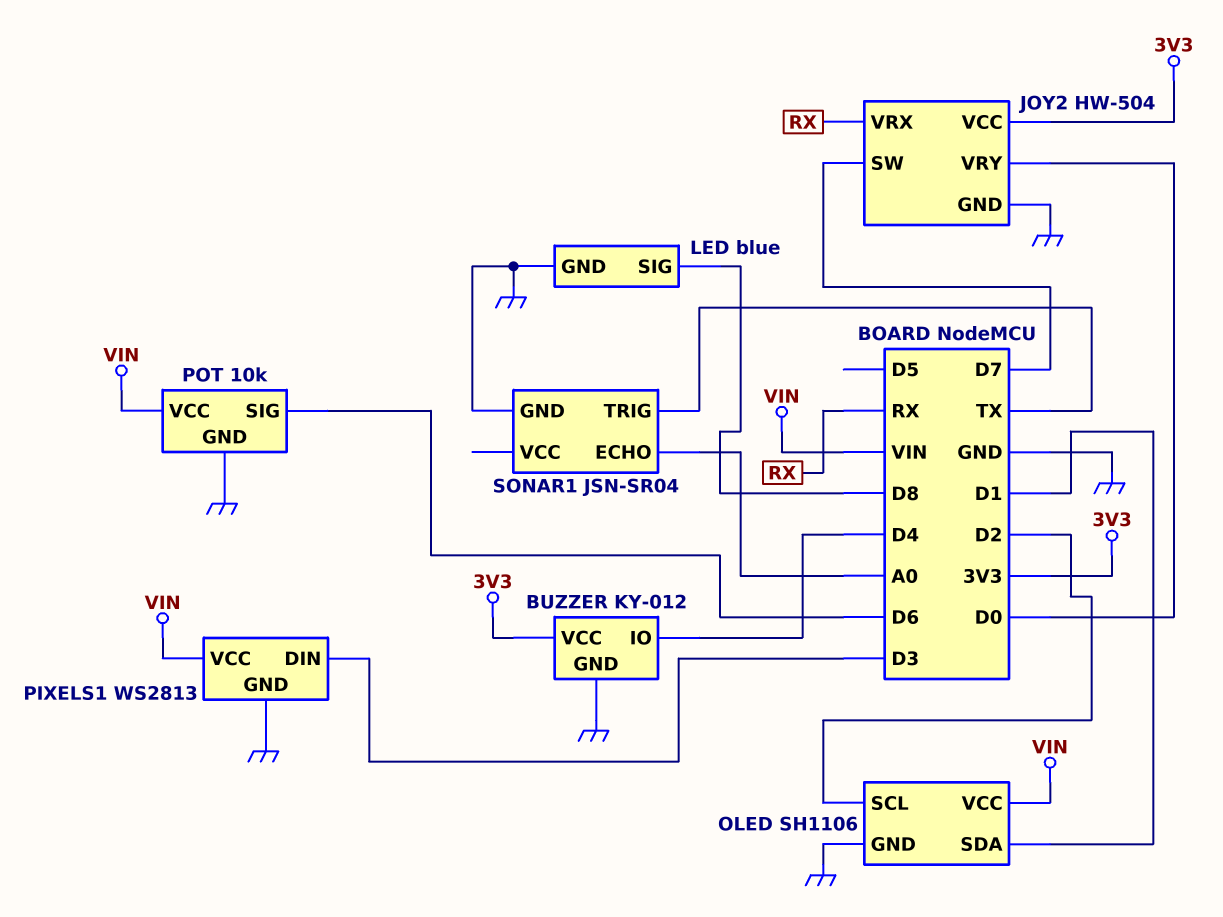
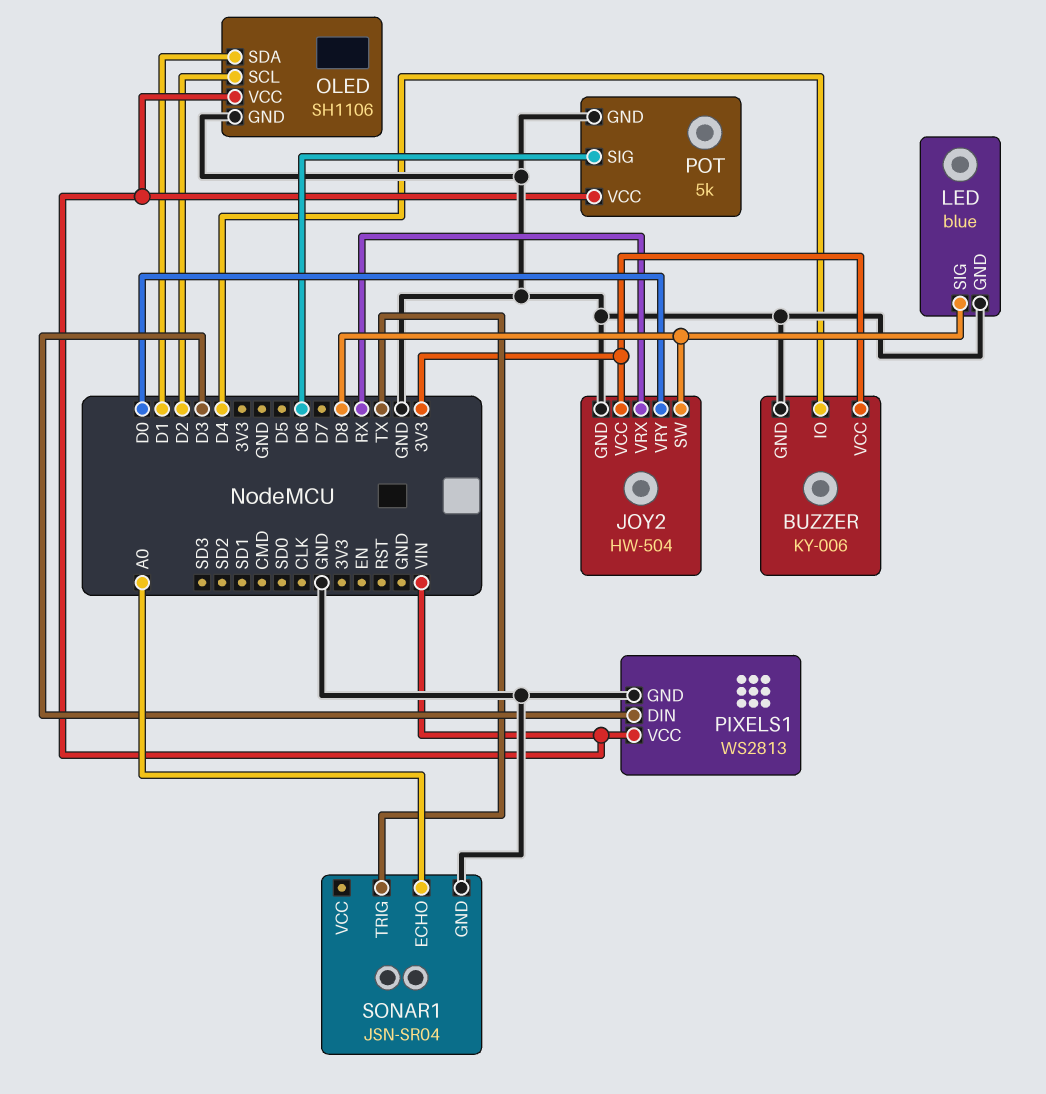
BUZZER: KY-012 -> KY-006
JOY2 pin SW: D7 -> D8
POT: 10k -> 5k

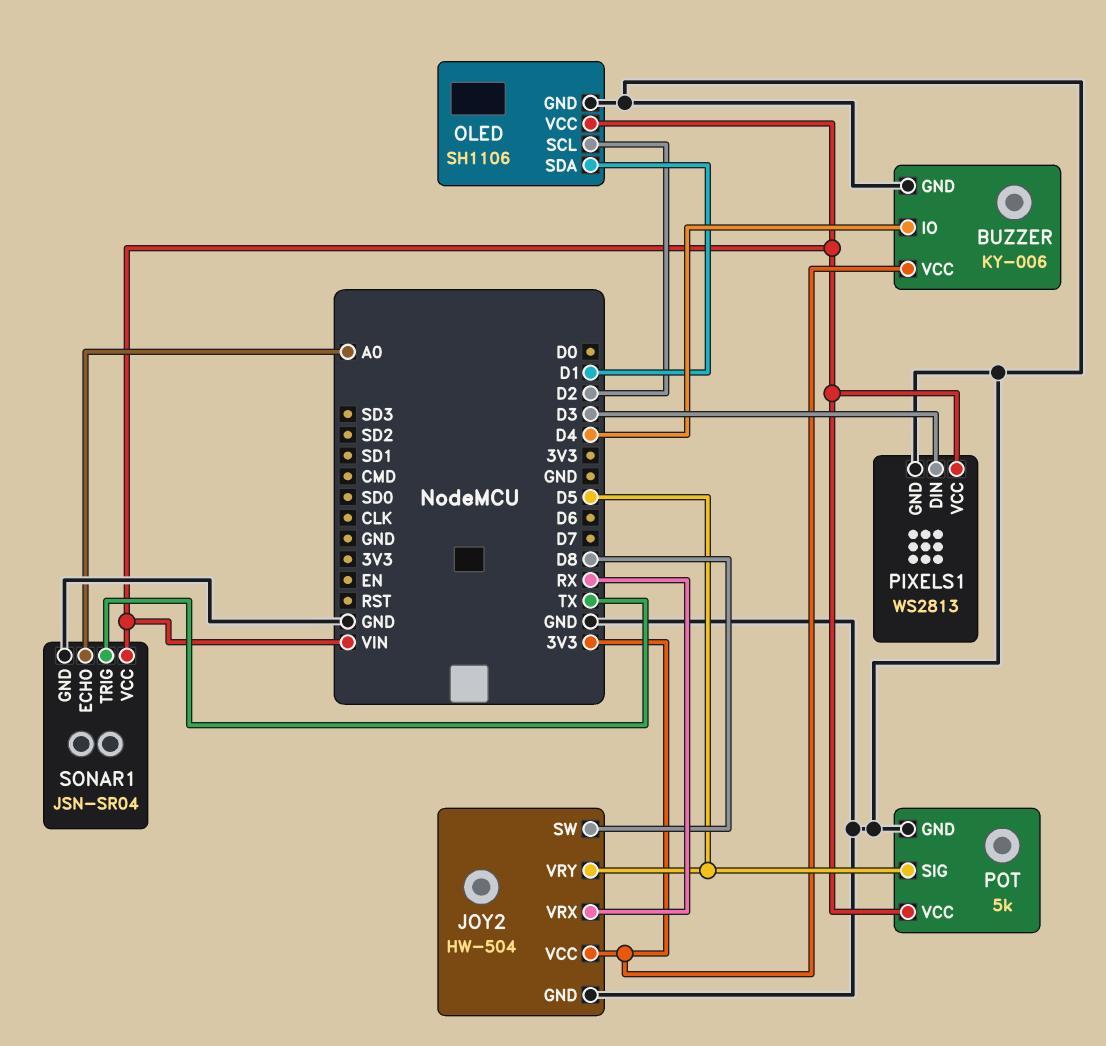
JOY2 pin VRY: D0 -> D5
LED: blue -> none
LED pin GND: GND -> none
LED pin SIG: D8 -> none
POT pin SIG: D6 -> D5
SONAR1 pin VCC: none -> VIN

